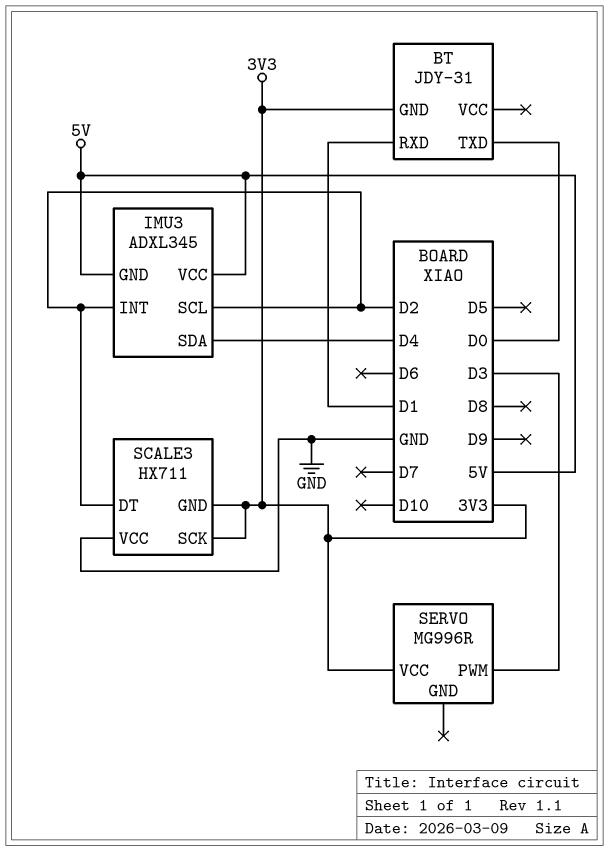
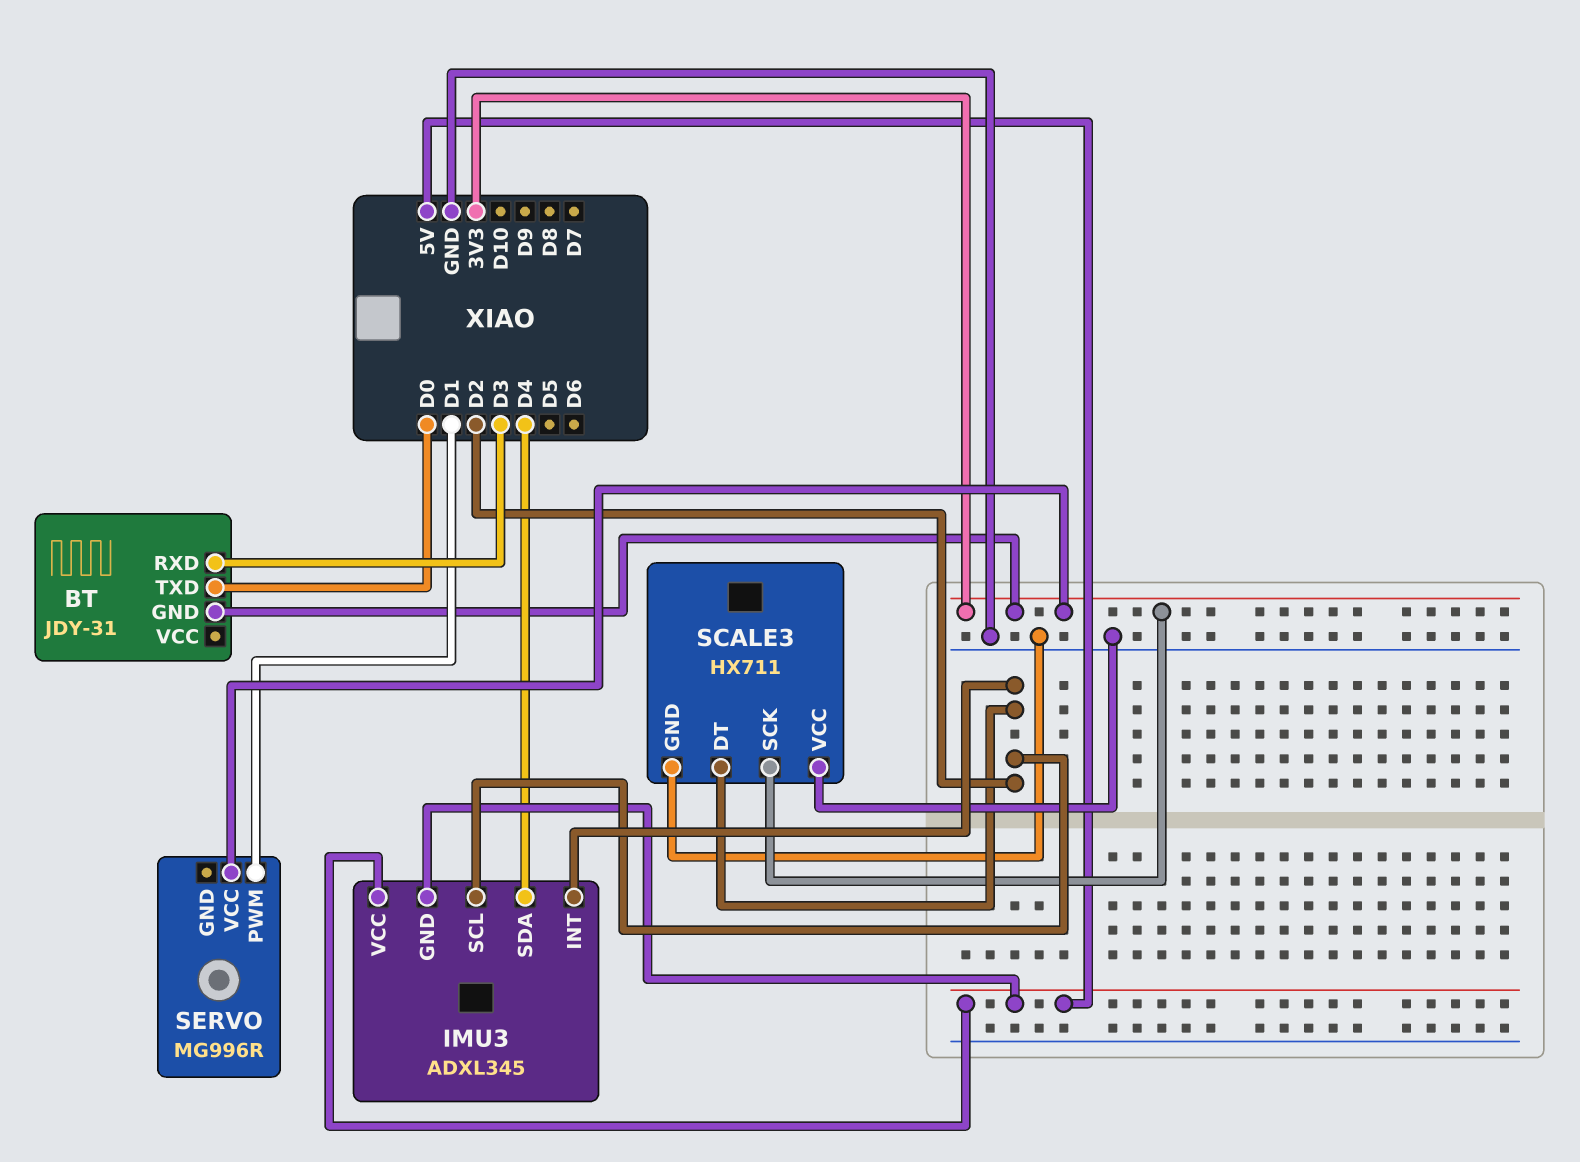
BT pin RXD: D1 -> D3
SCALE3 pin GND: 3V3 -> GND
SERVO pin PWM: D3 -> D1

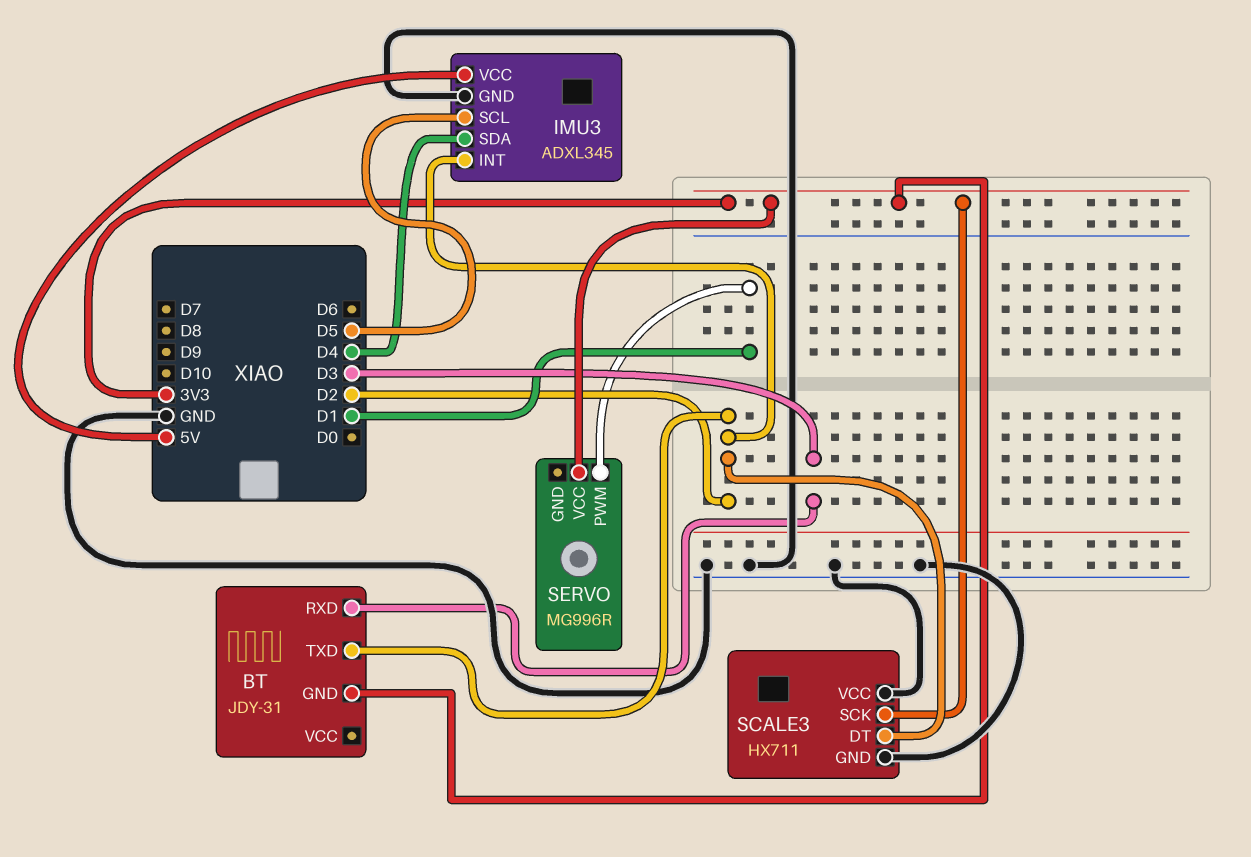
BT pin TXD: D0 -> D2
IMU3 pin GND: 5V -> GND
IMU3 pin SCL: D2 -> D5

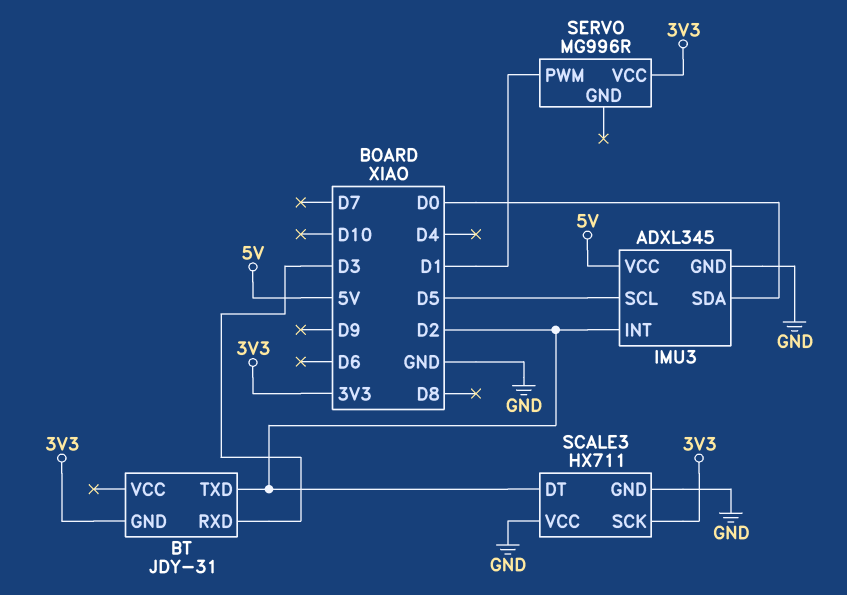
IMU3 pin SDA: D4 -> D0

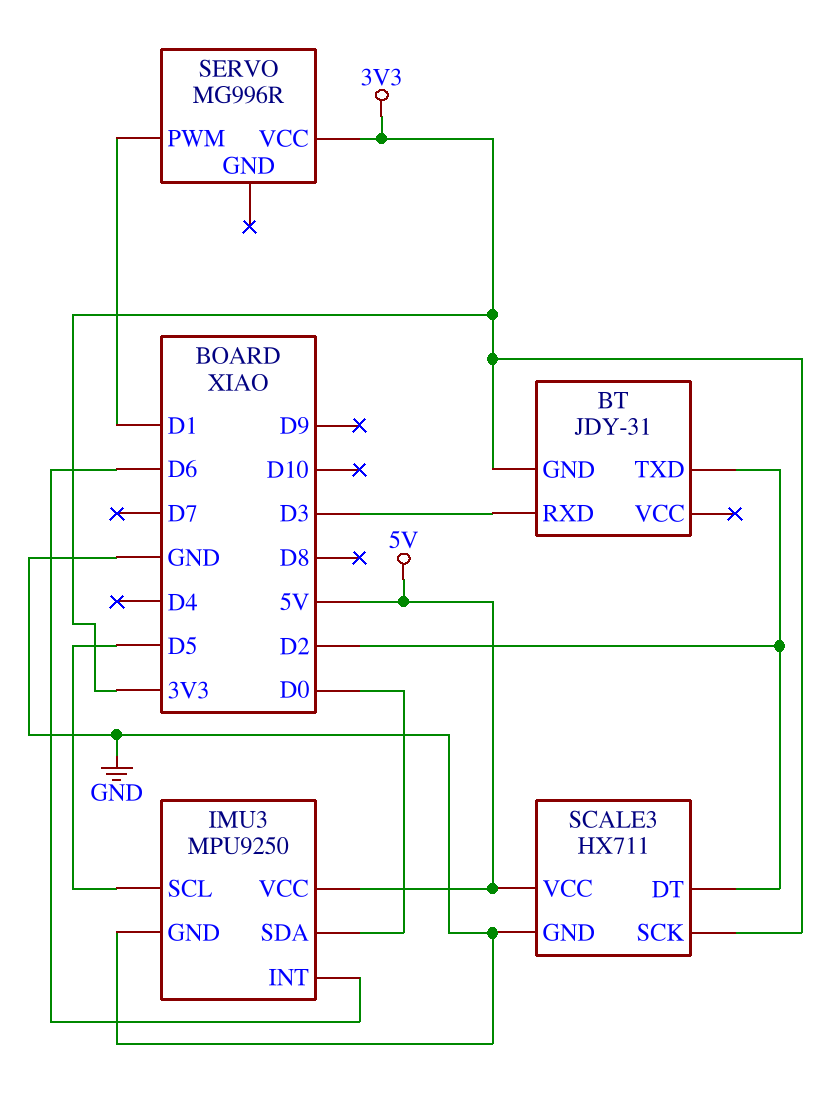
IMU3: ADXL345 -> MPU9250
IMU3 pin INT: D2 -> D6
SCALE3 pin VCC: GND -> 5V

